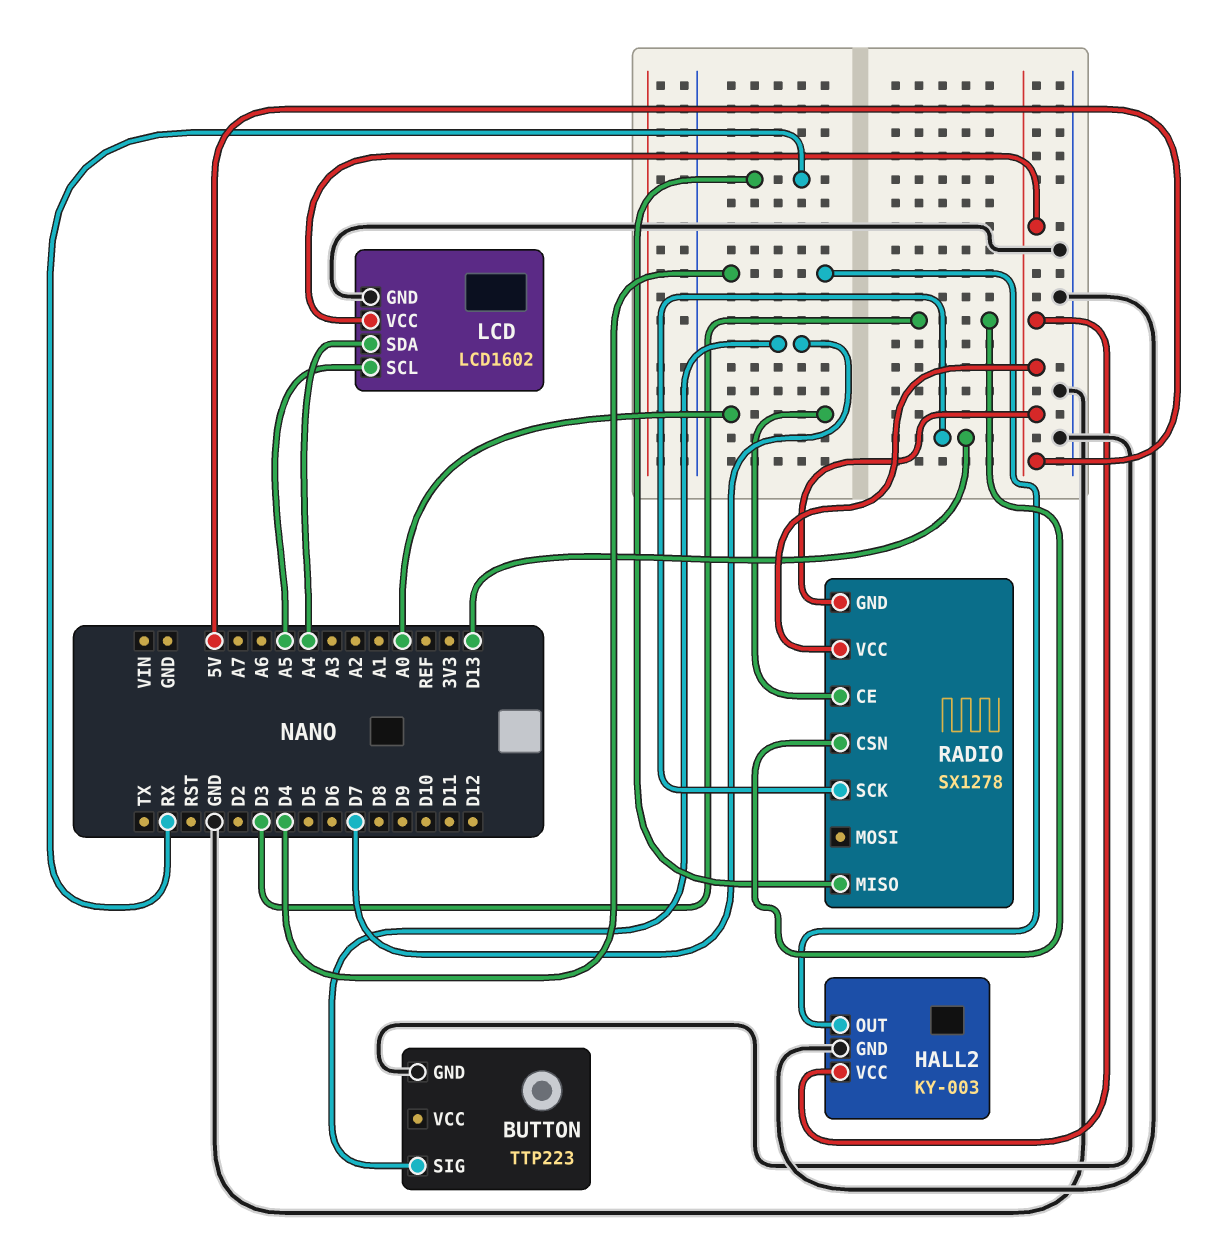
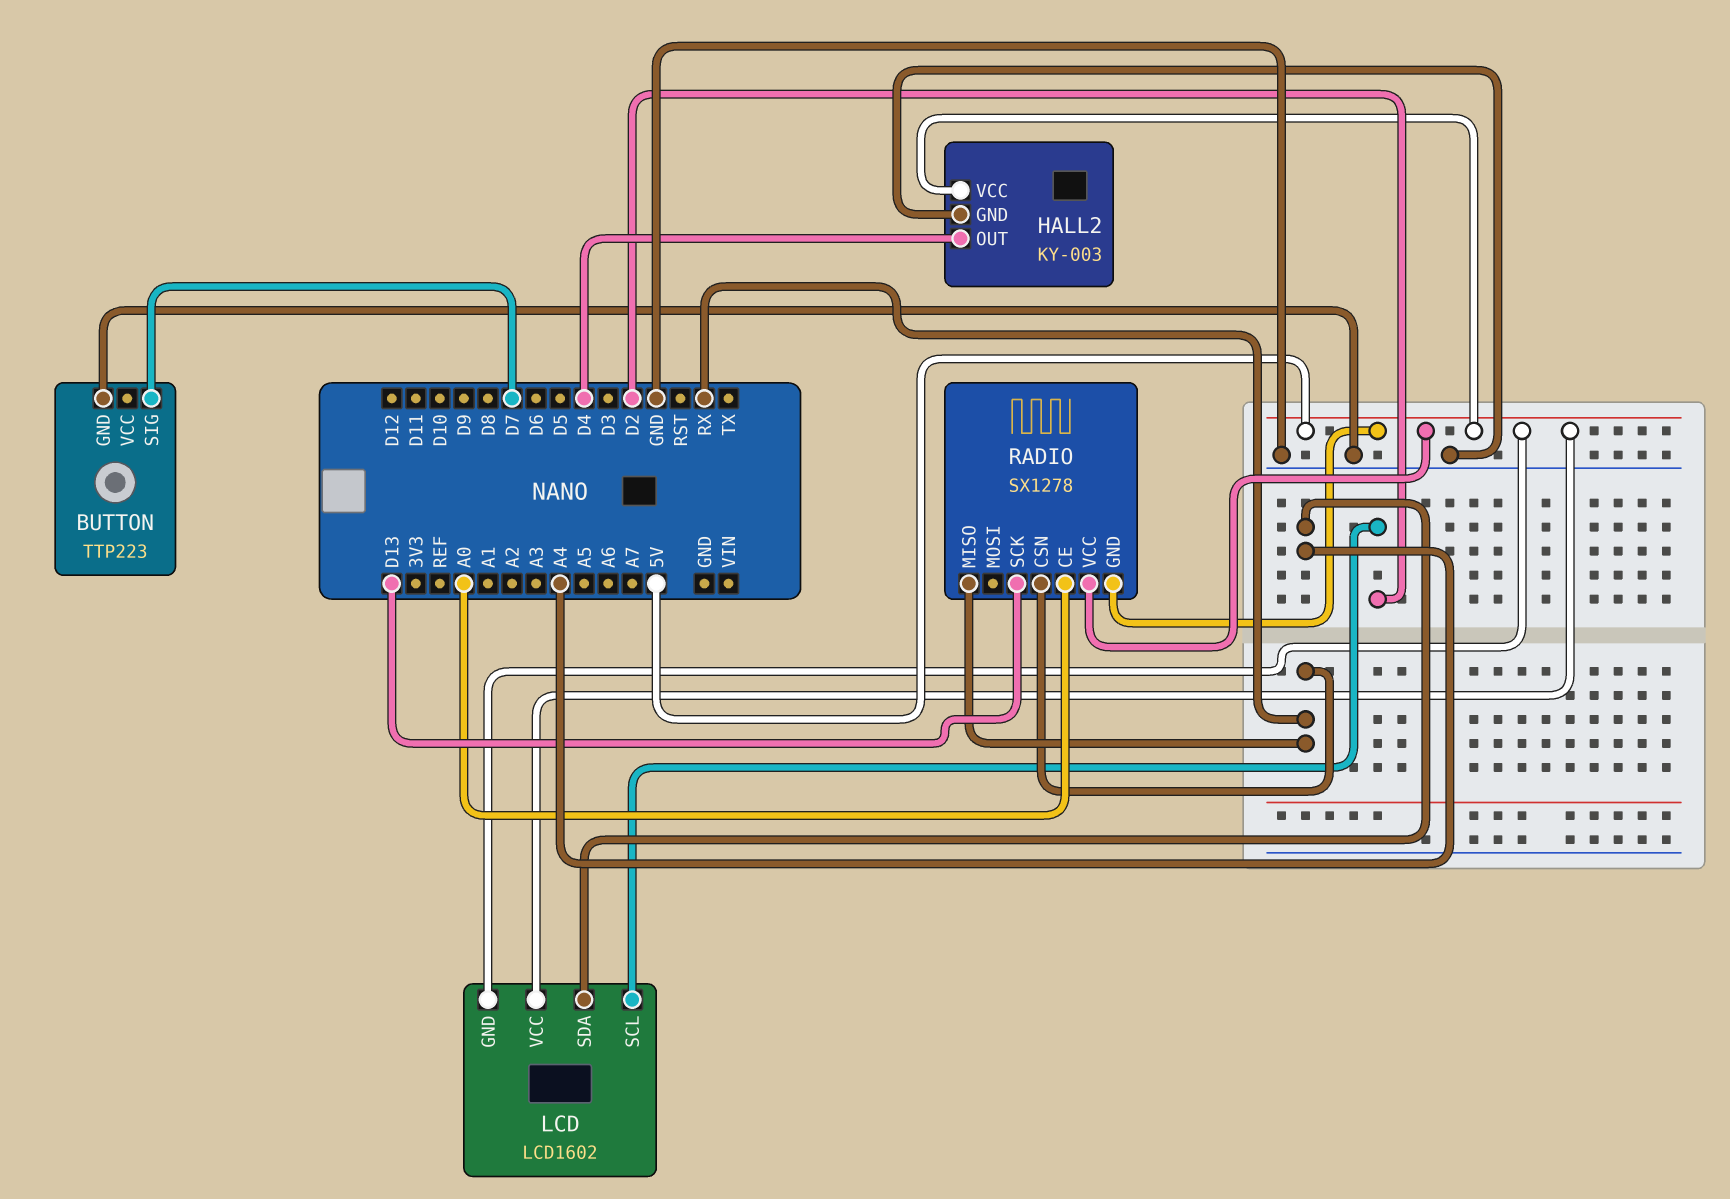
LCD pin GND: GND -> 5V
LCD pin SCL: A5 -> D2
RADIO pin CSN: D3 -> RX

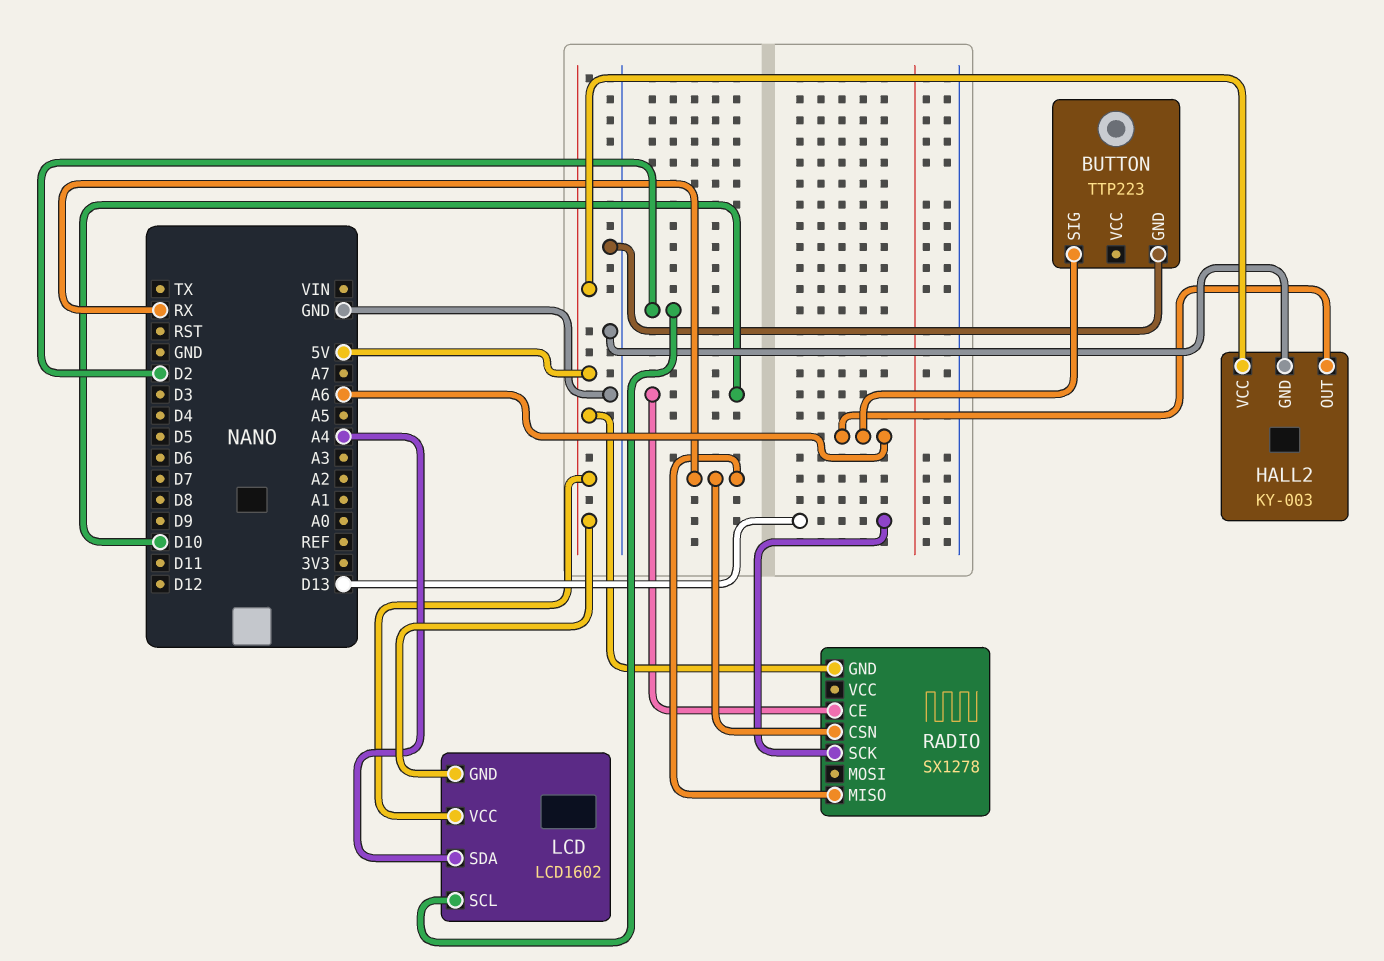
BUTTON pin SIG: D7 -> A6
HALL2 pin OUT: D4 -> A6
RADIO pin CE: A0 -> D10
RADIO pin VCC: 5V -> none

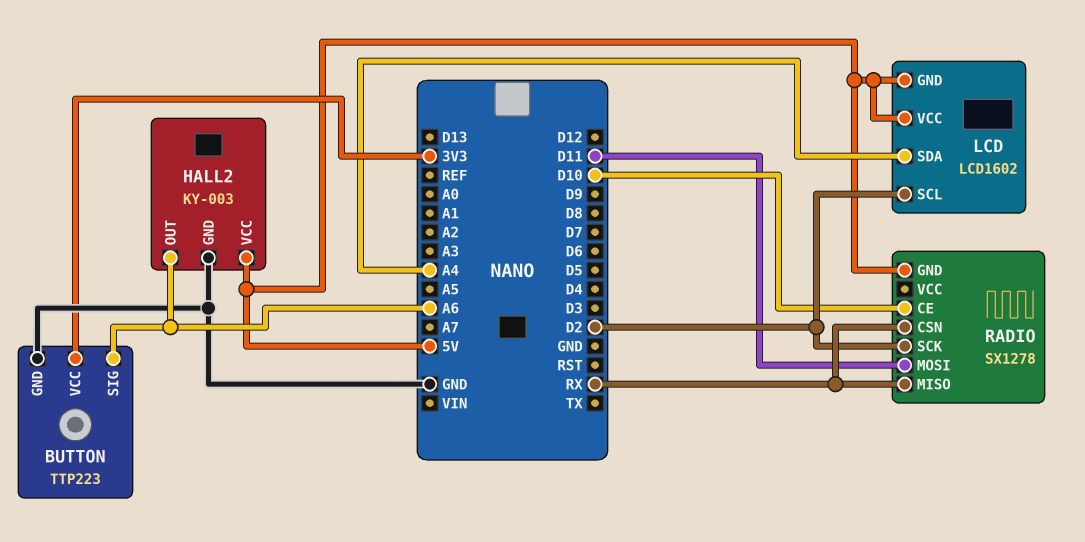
BUTTON pin VCC: none -> 3V3
RADIO pin MOSI: none -> D11
RADIO pin SCK: D13 -> D2

